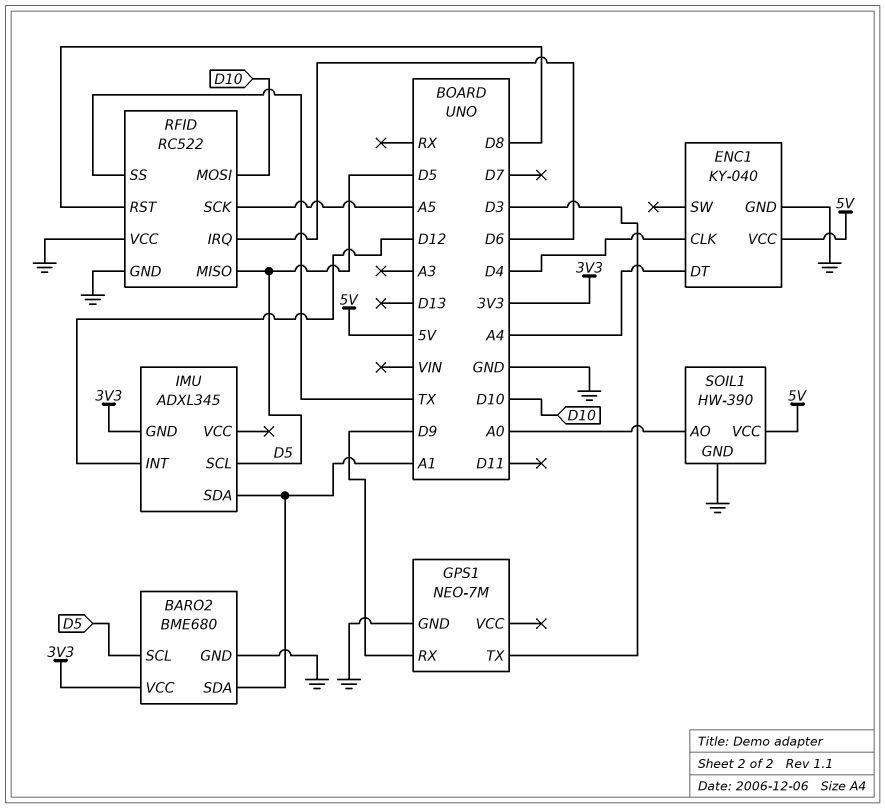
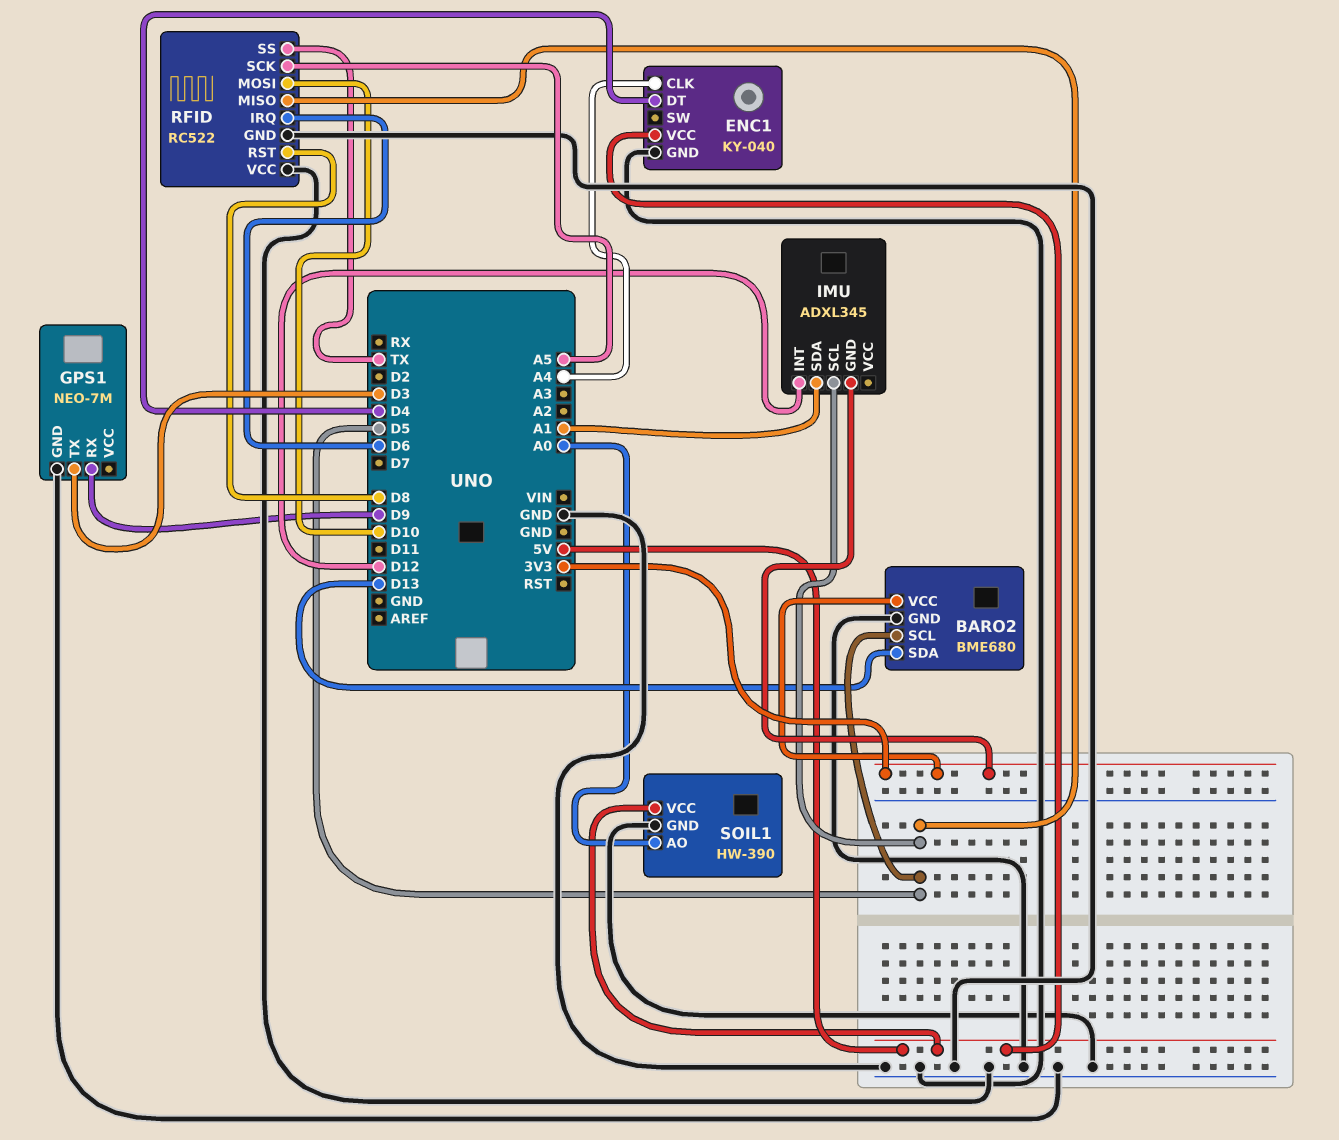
BARO2 pin SDA: A1 -> D13
ENC1 pin CLK: D4 -> A4
ENC1 pin DT: A4 -> D4

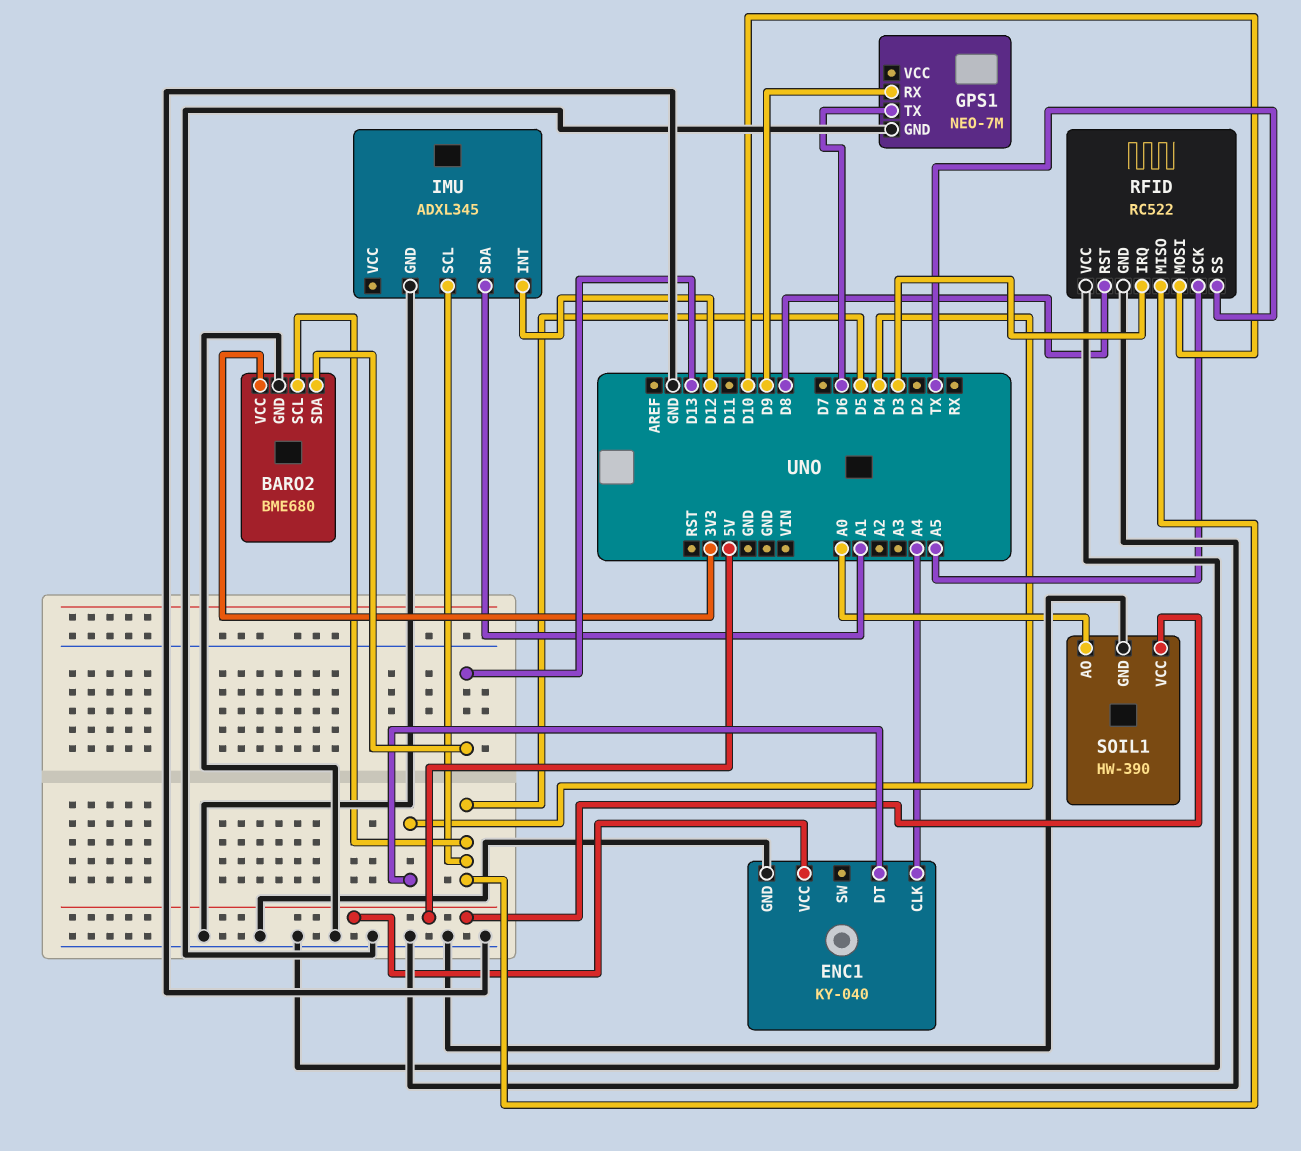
GPS1 pin TX: D3 -> D6
IMU pin GND: 3V3 -> GND
RFID pin IRQ: D6 -> D3

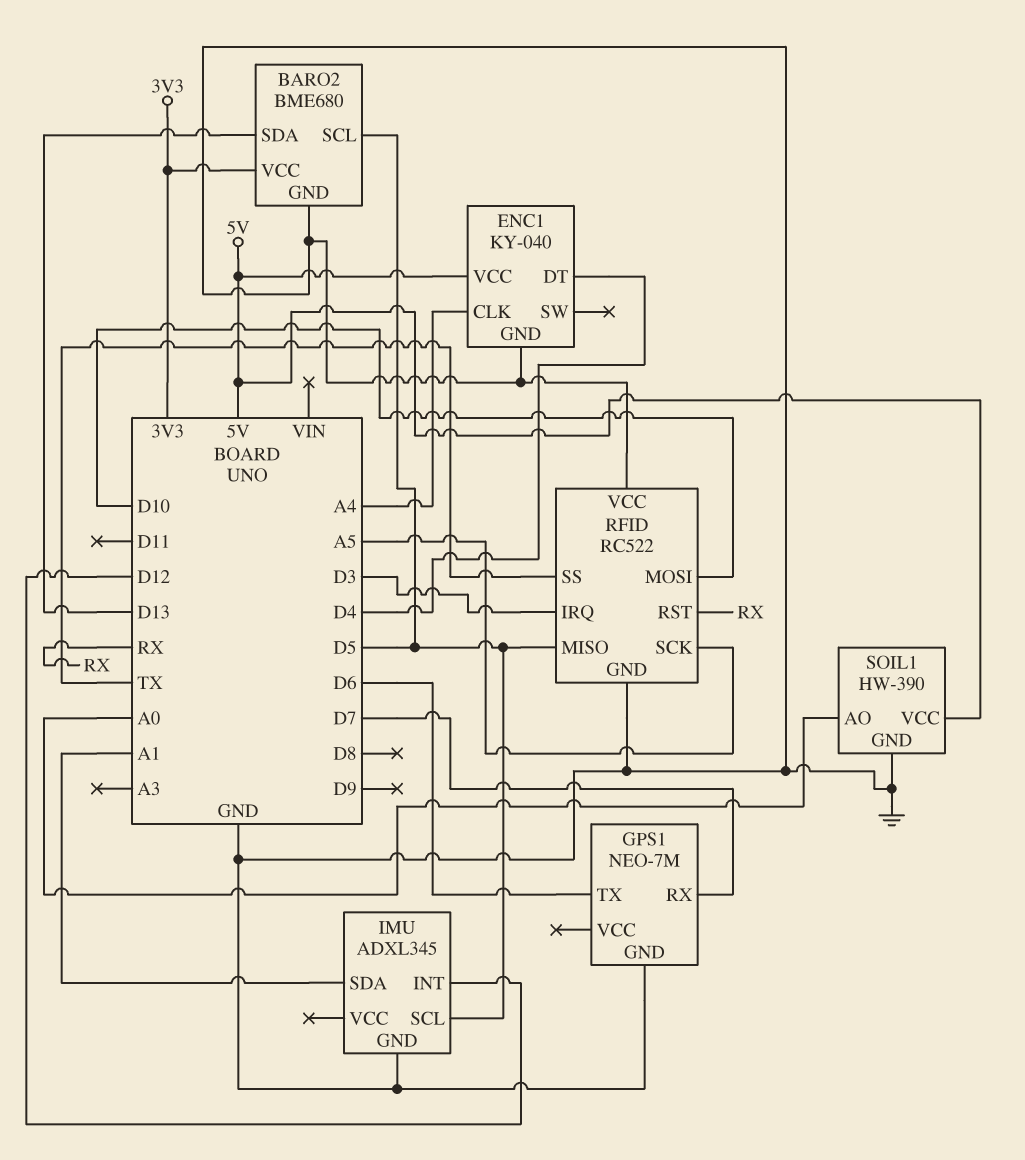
GPS1 pin RX: D9 -> D7
RFID pin RST: D8 -> RX

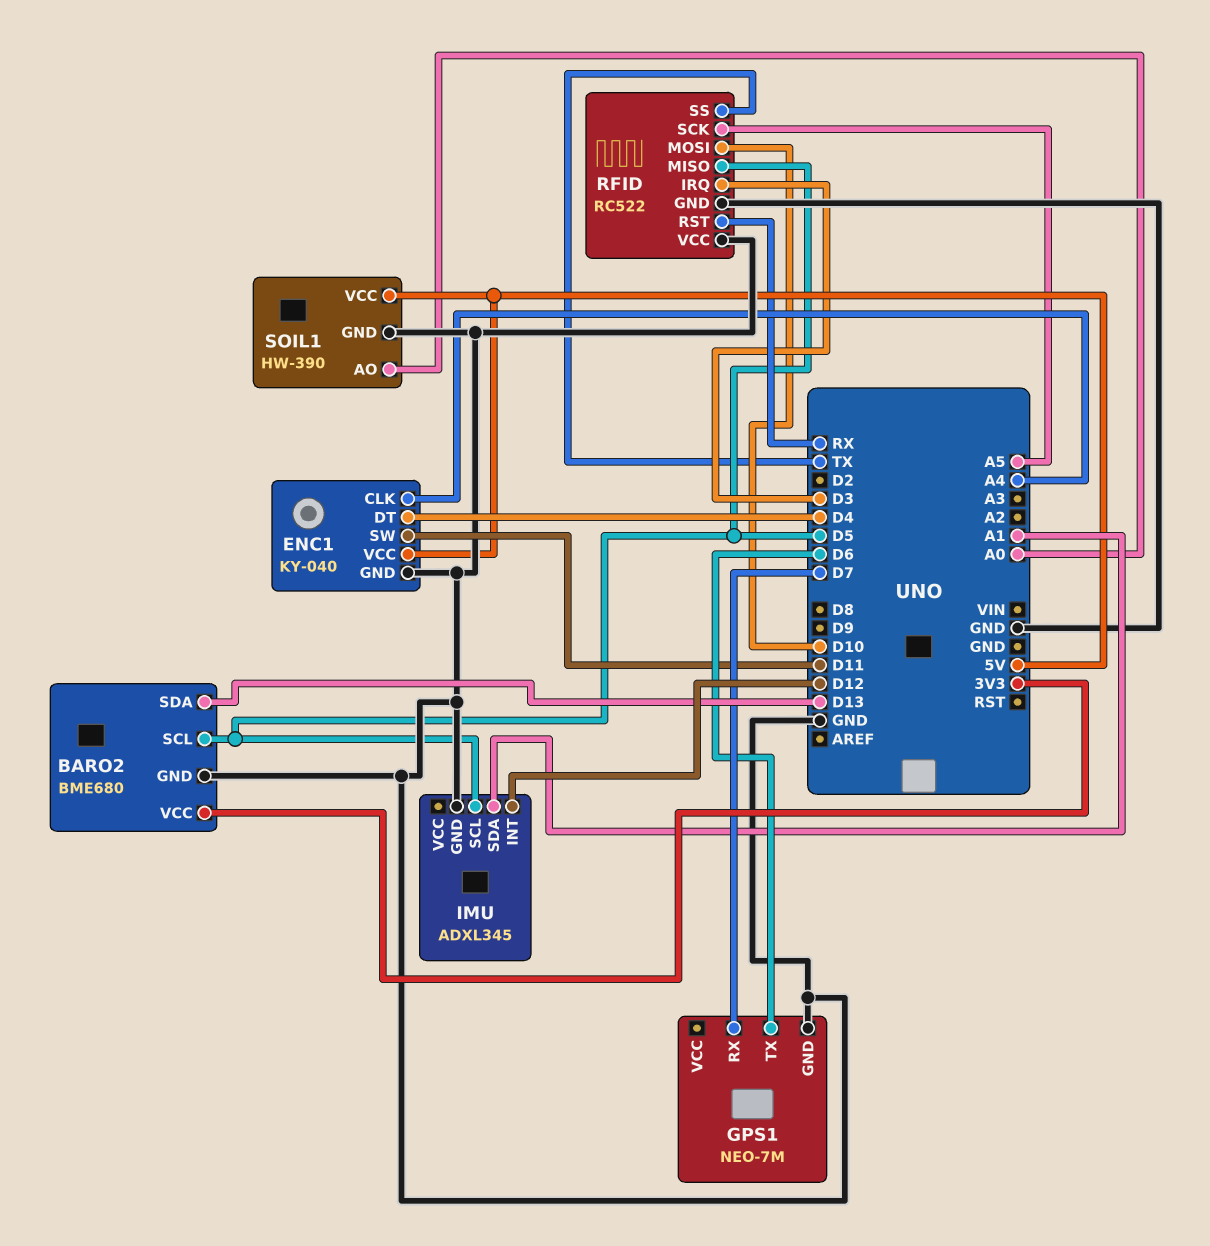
ENC1 pin SW: none -> D11

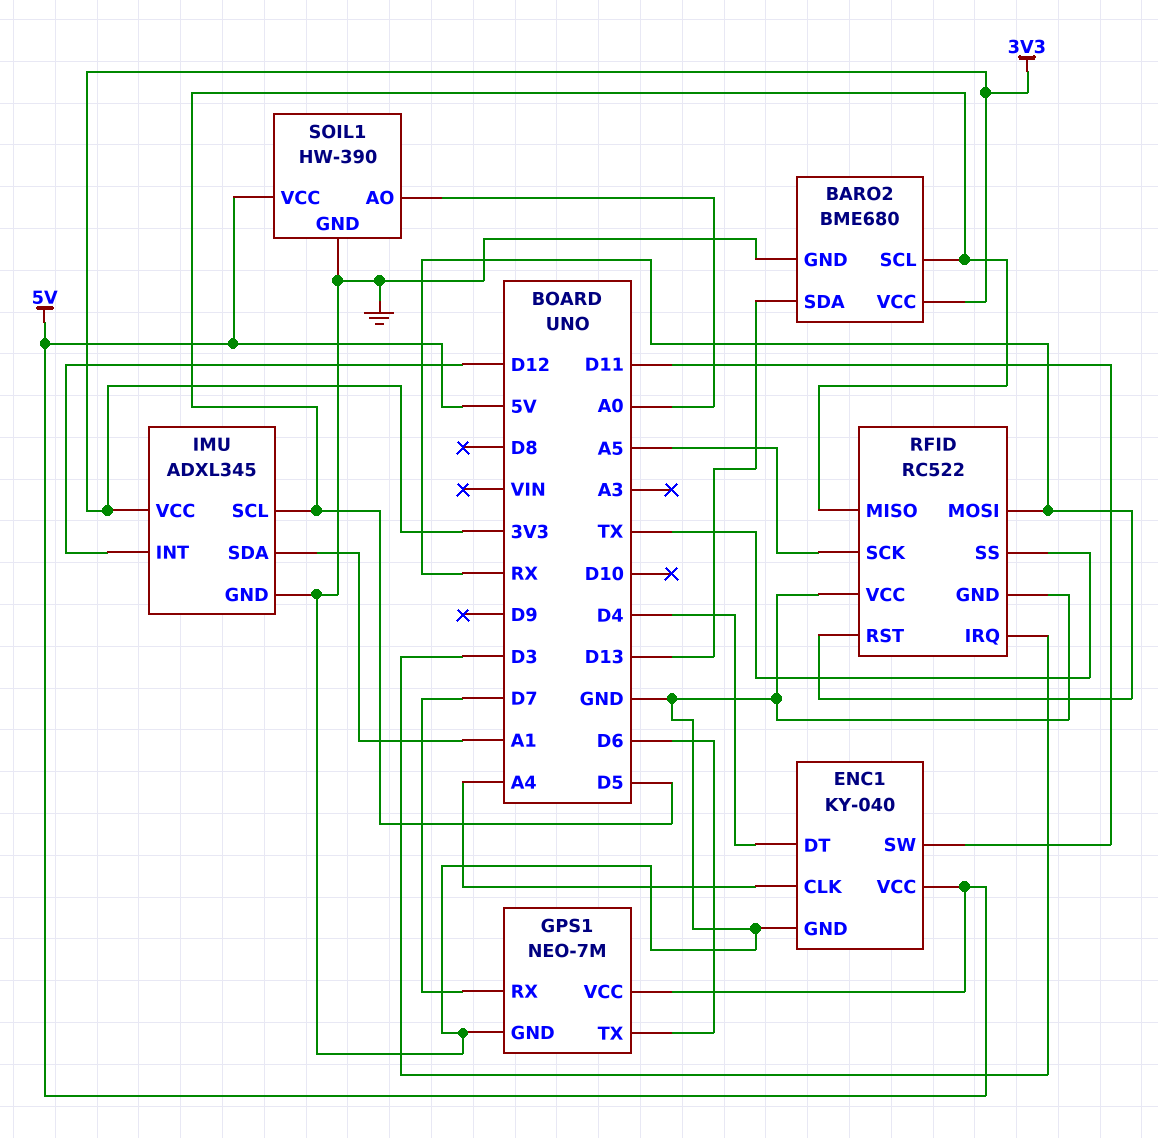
GPS1 pin VCC: none -> 5V
IMU pin VCC: none -> 3V3
RFID pin MOSI: D10 -> RX

